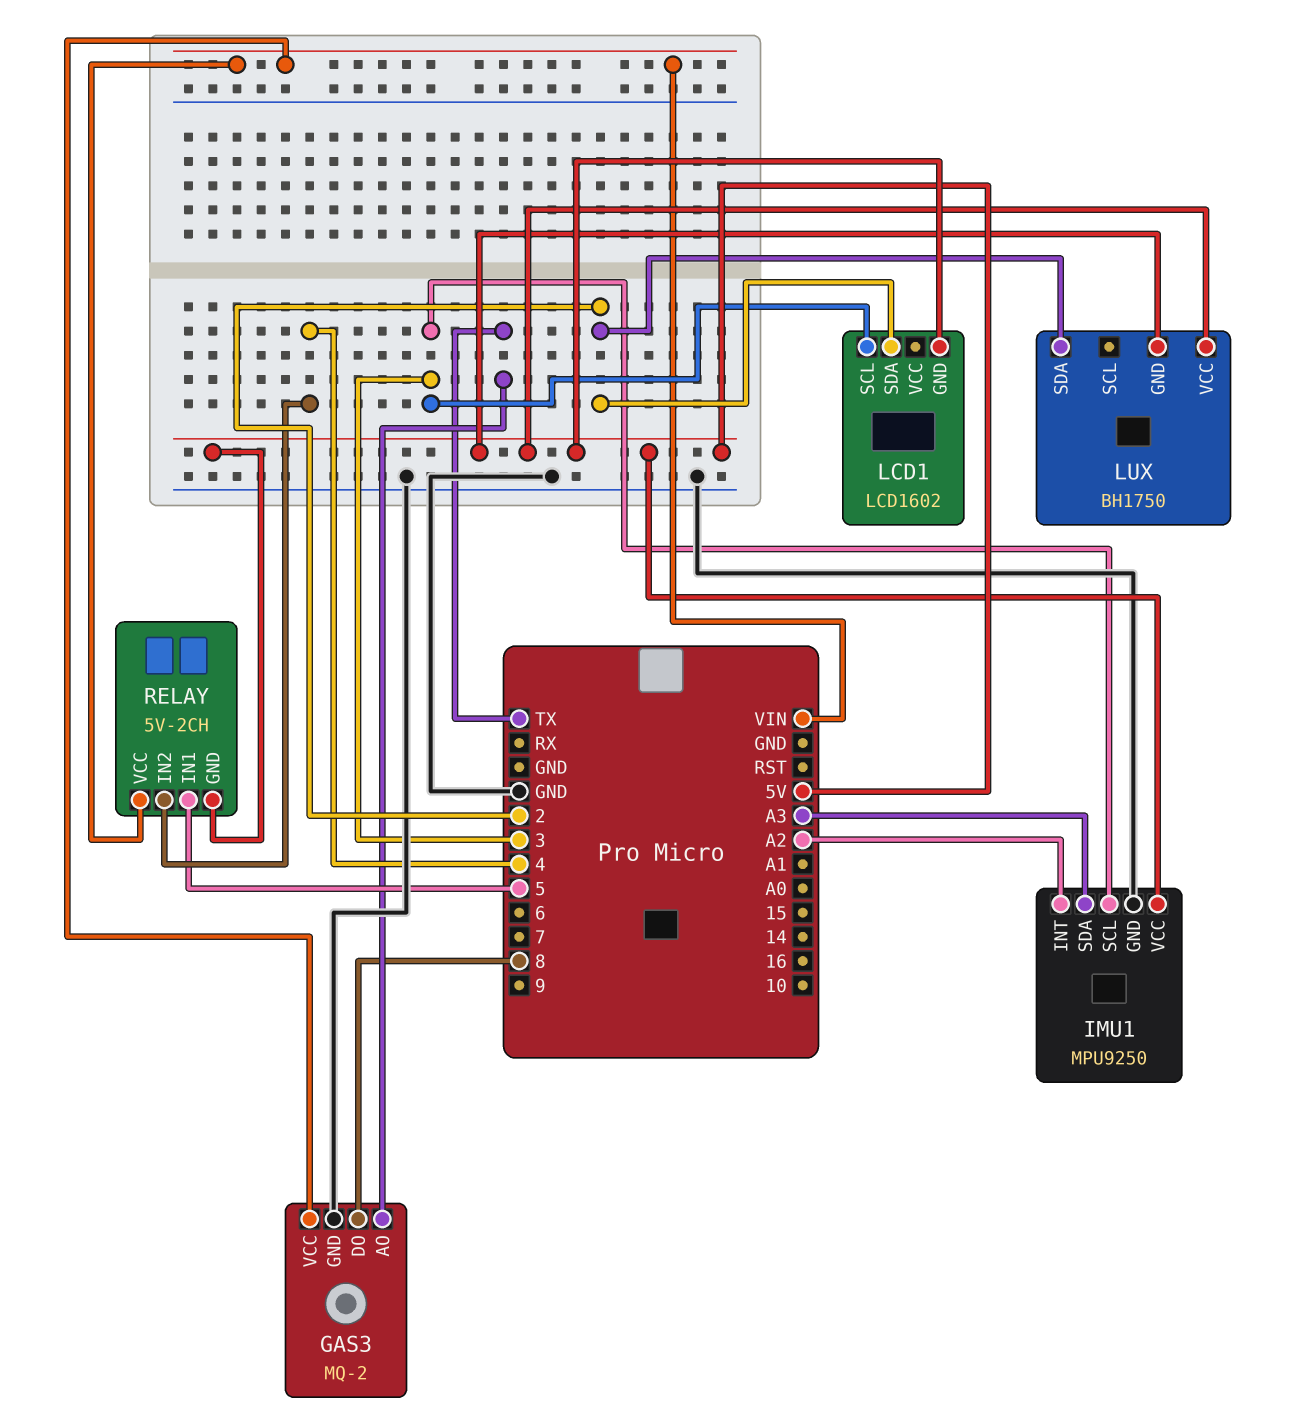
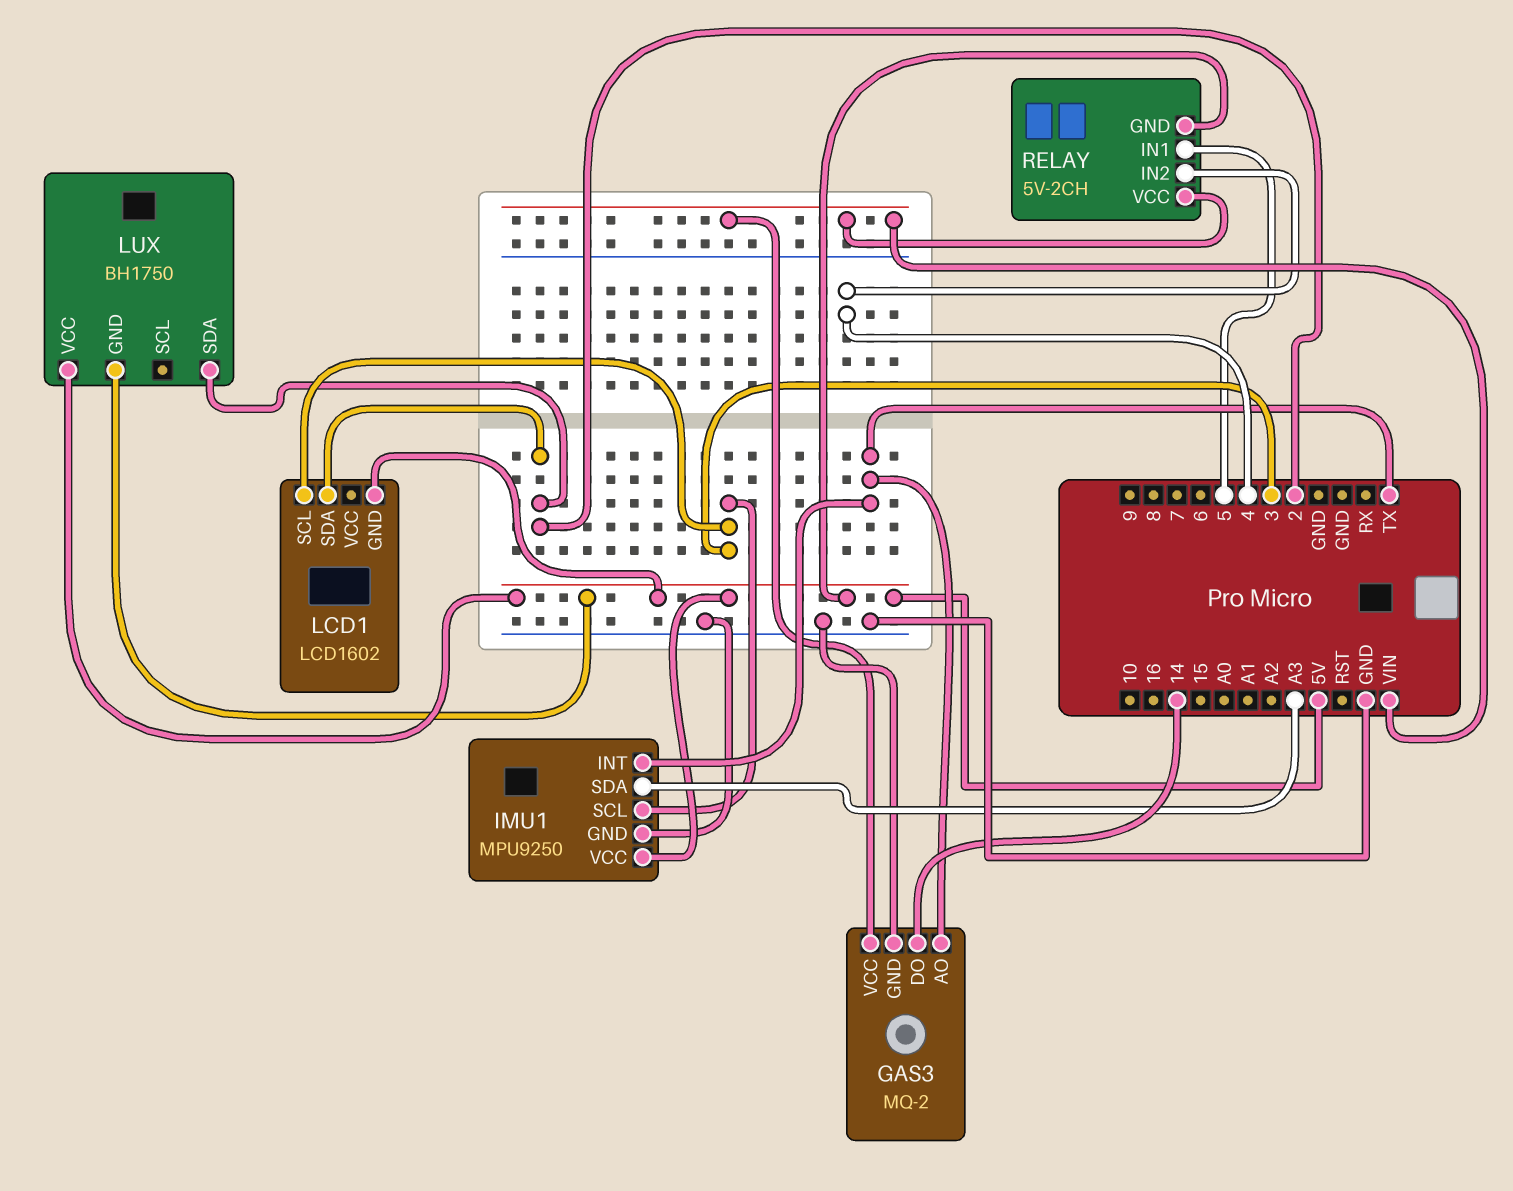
GAS3 pin DO: 8 -> 14
IMU1 pin INT: A2 -> TX

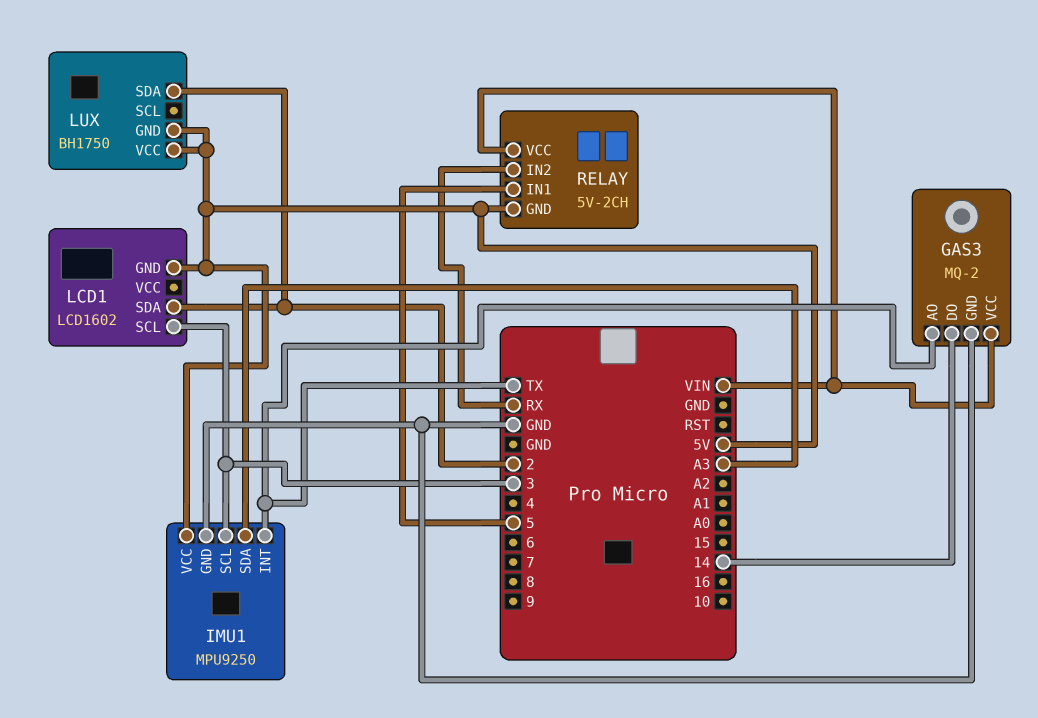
RELAY pin IN2: 4 -> RX

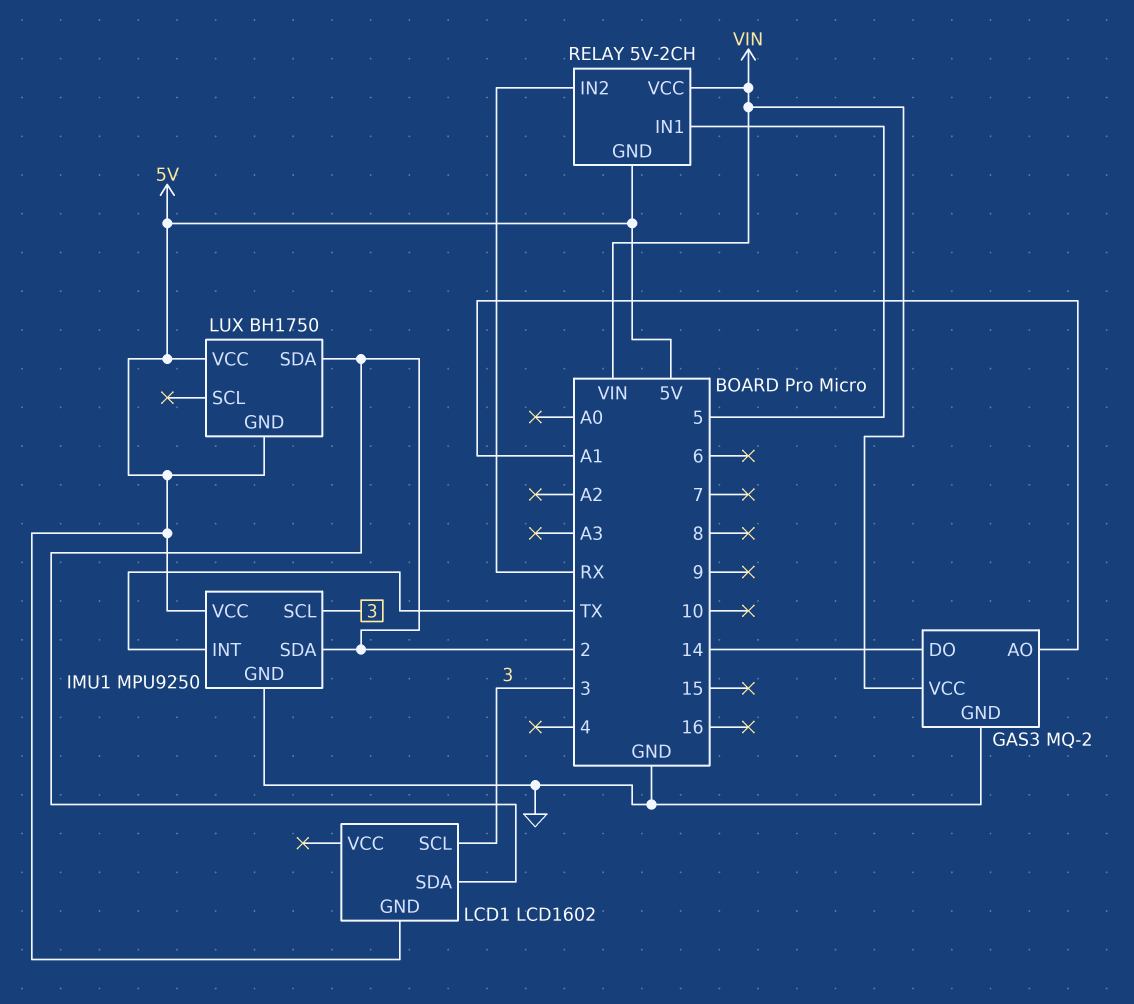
GAS3 pin AO: TX -> A1
IMU1 pin SDA: A3 -> 2

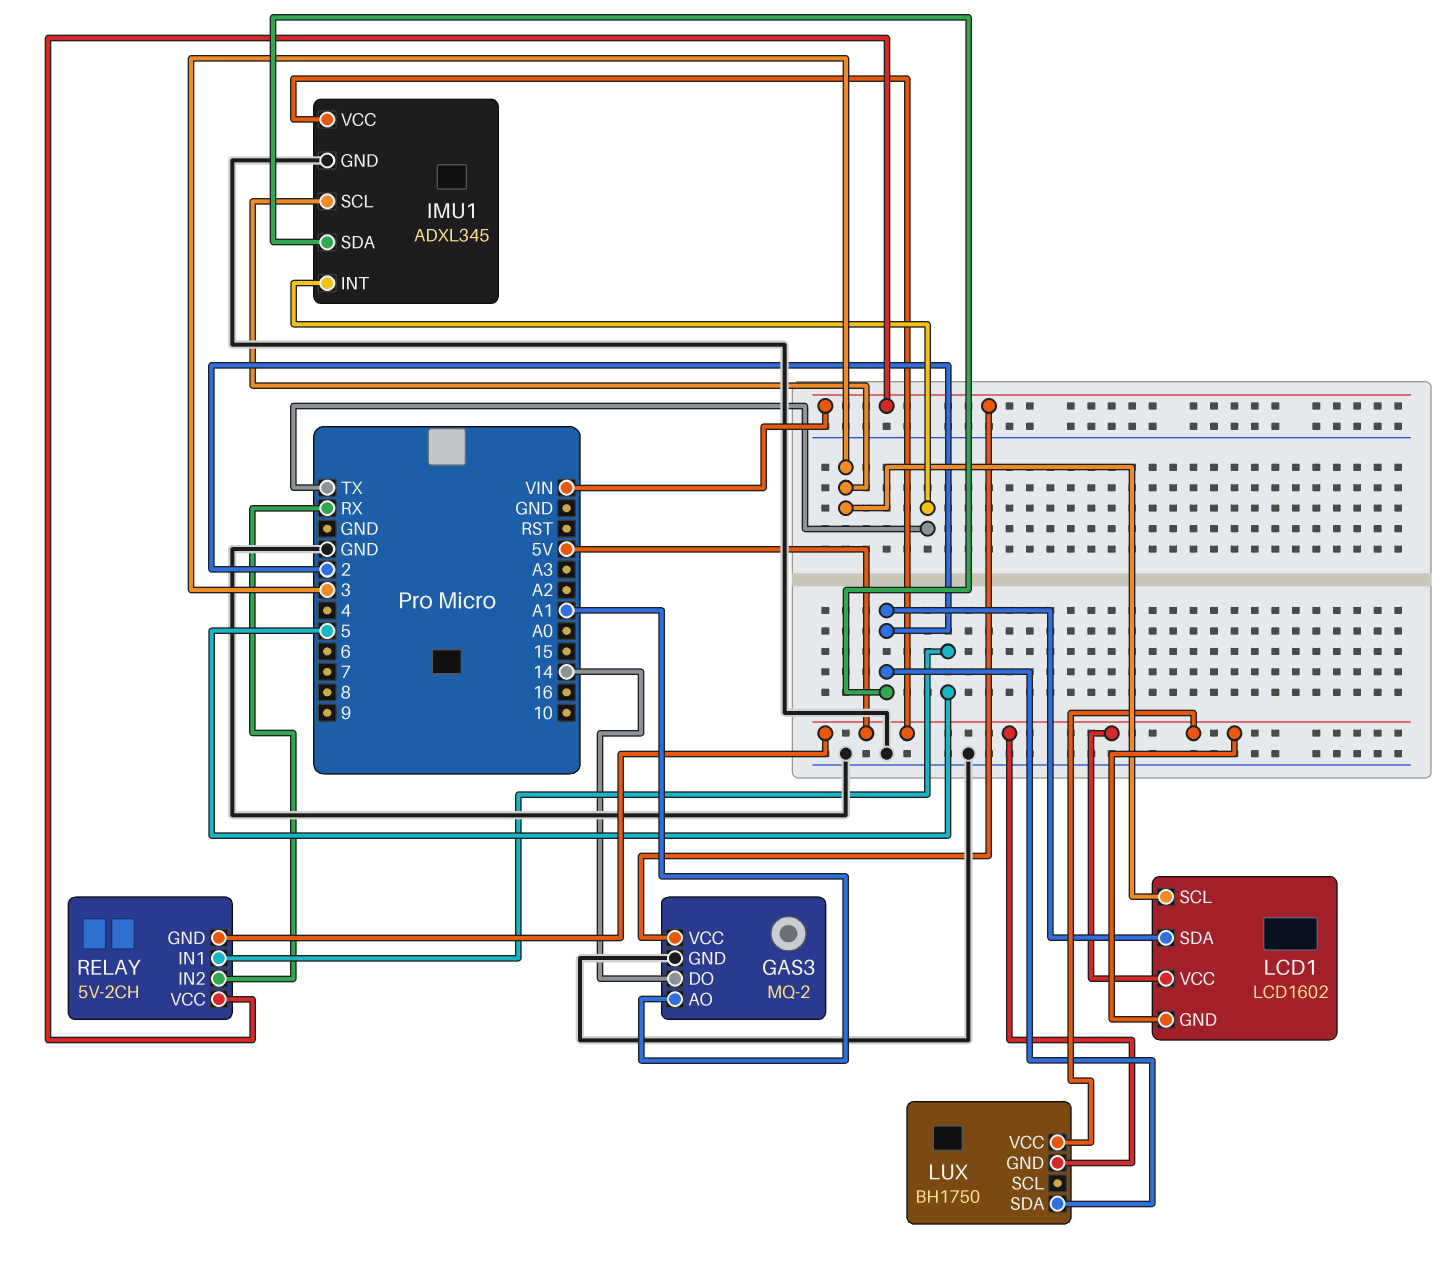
IMU1: MPU9250 -> ADXL345
LCD1 pin VCC: none -> 5V

